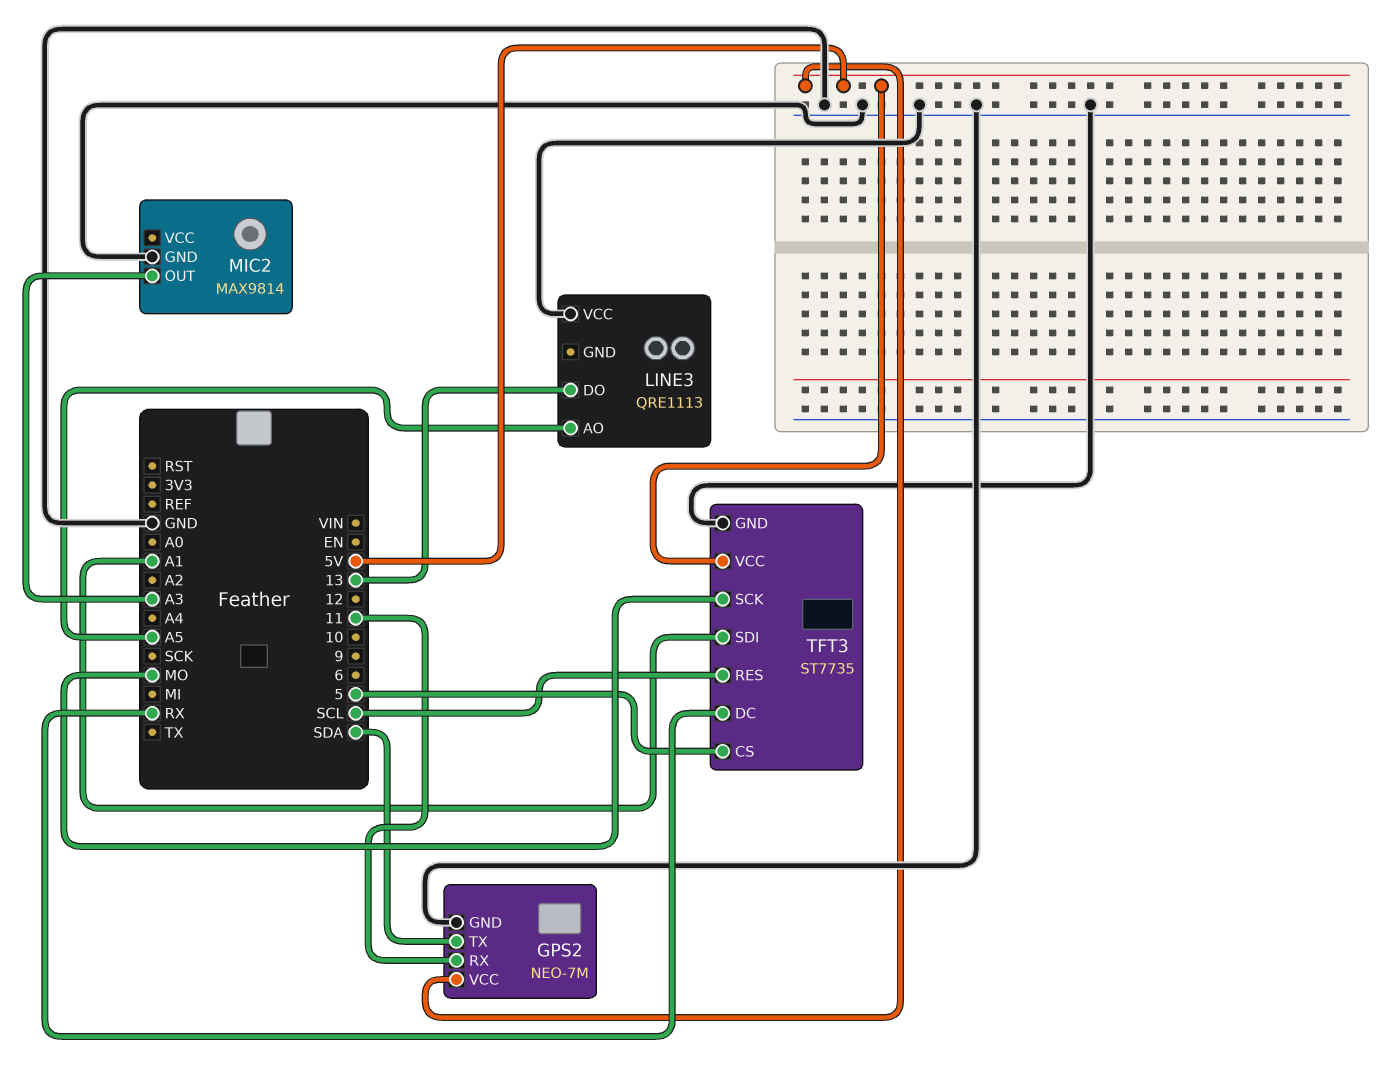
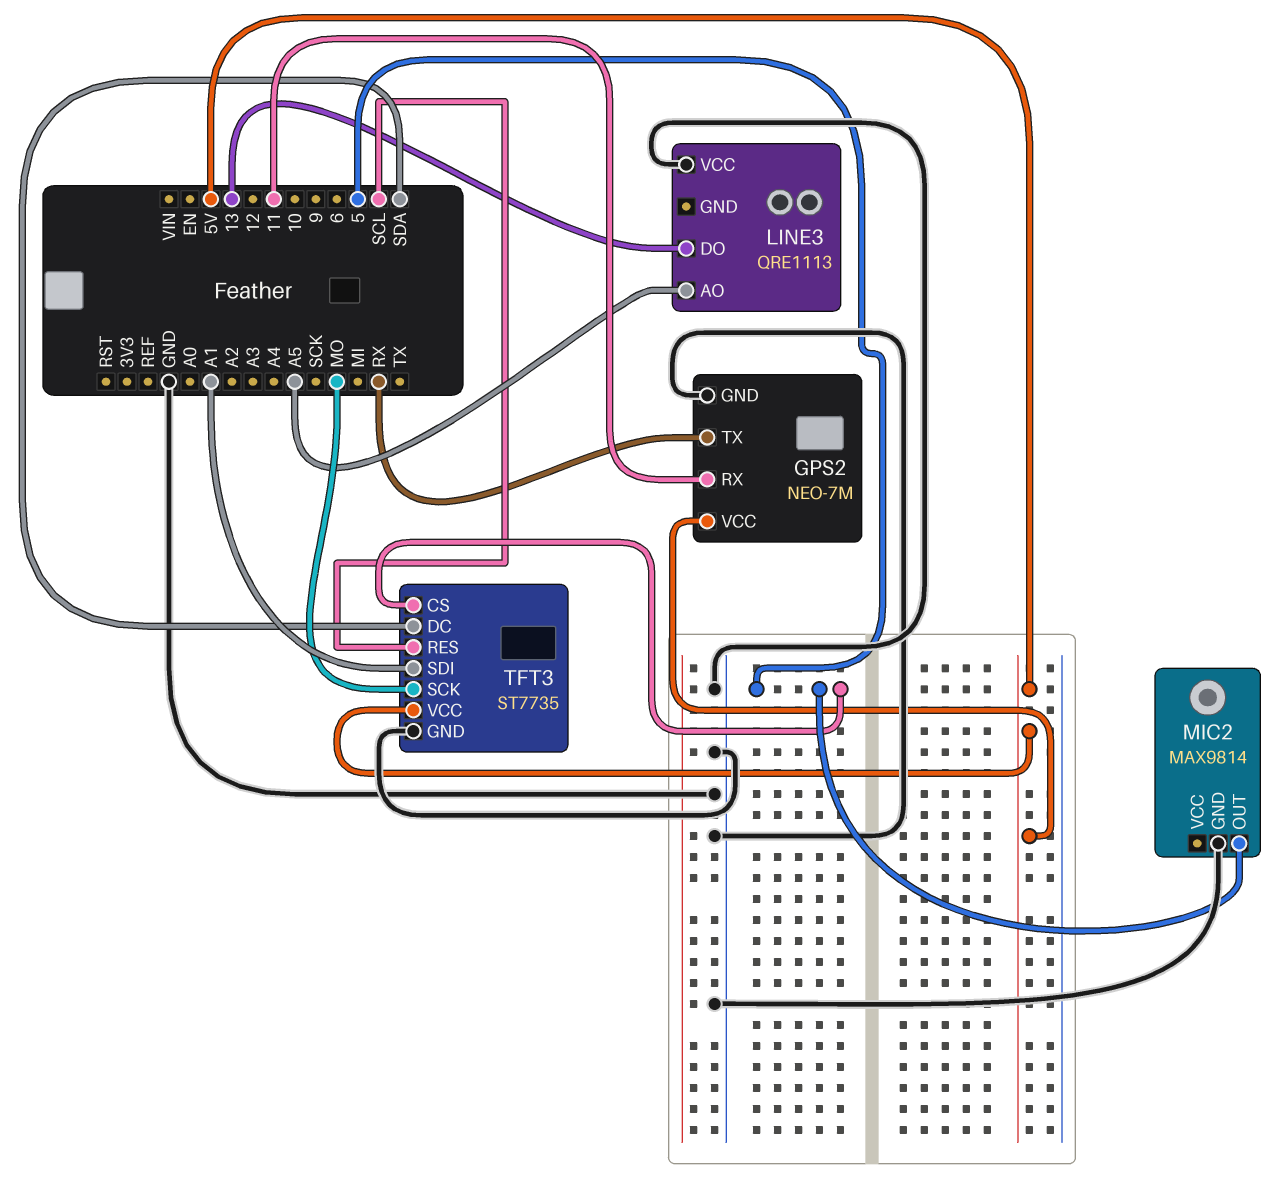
GPS2 pin TX: SDA -> RX
MIC2 pin OUT: A3 -> 5
TFT3 pin DC: RX -> SDA

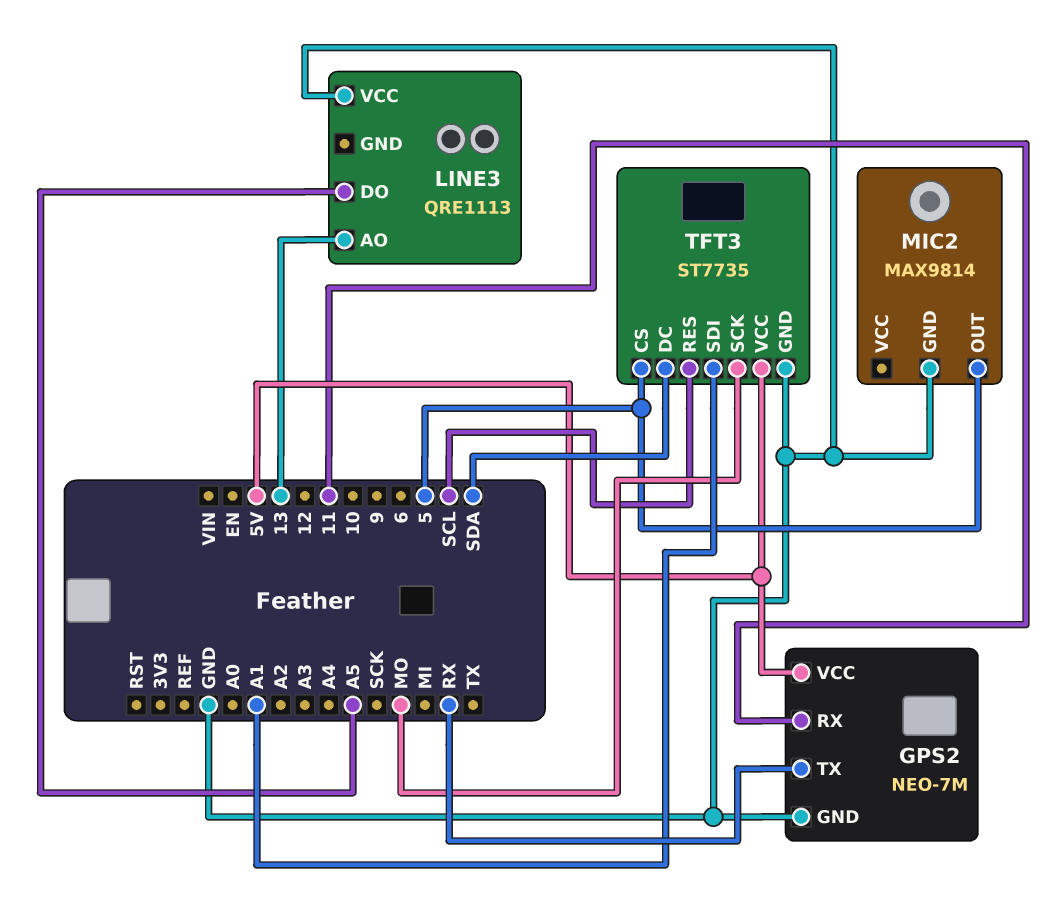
LINE3 pin AO: A5 -> 13
LINE3 pin DO: 13 -> A5

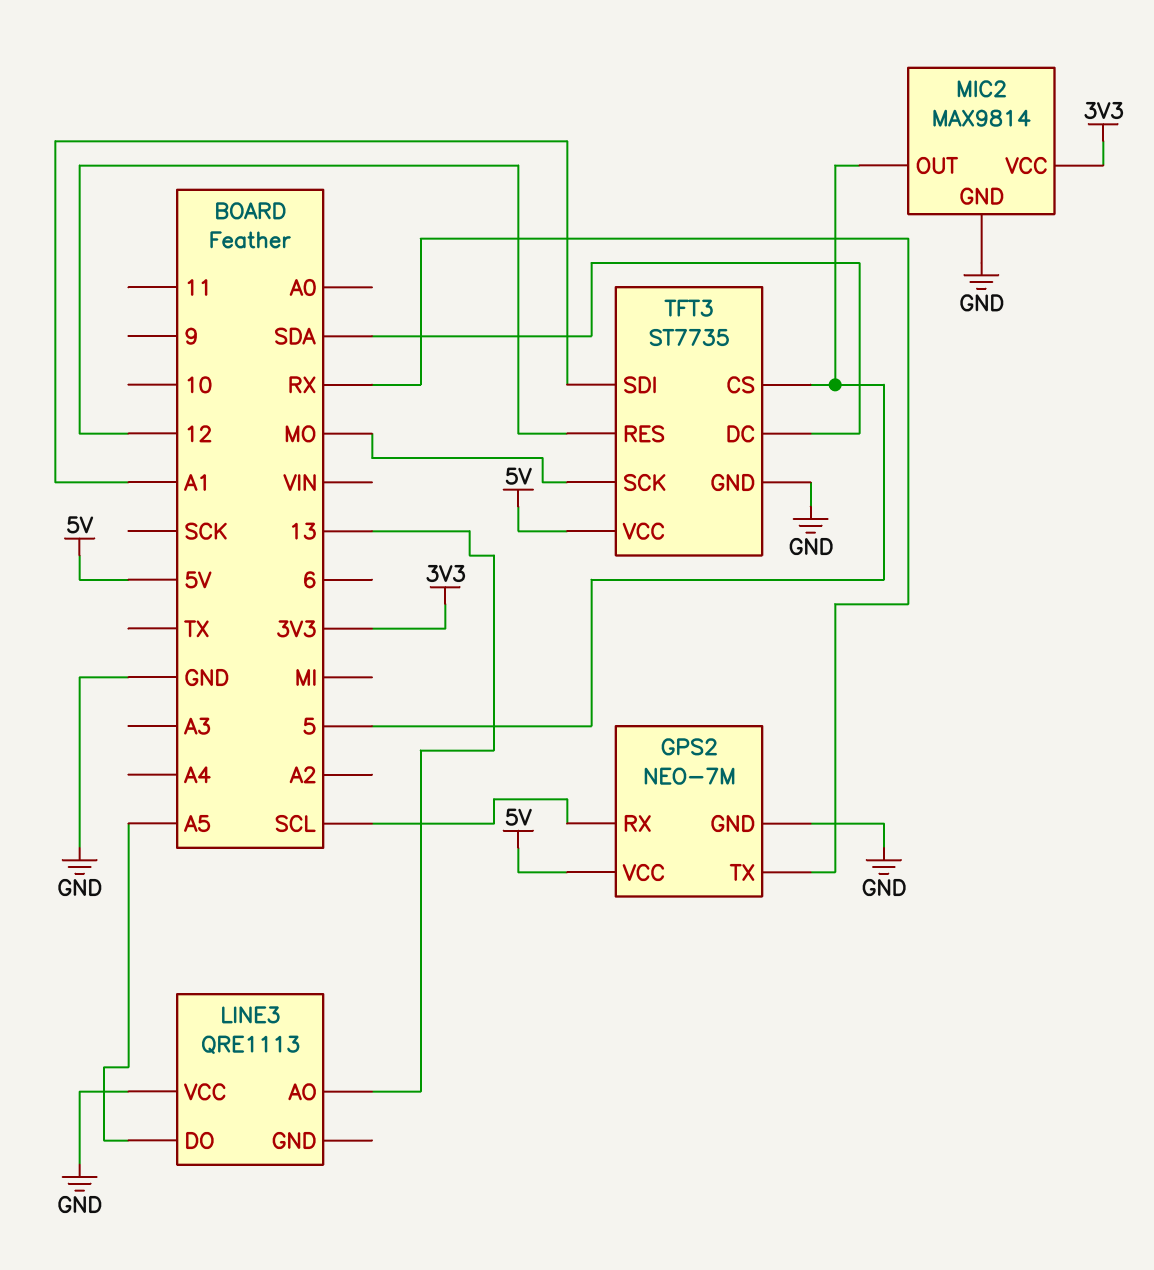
GPS2 pin RX: 11 -> SCL
MIC2 pin VCC: none -> 3V3
TFT3 pin RES: SCL -> 12

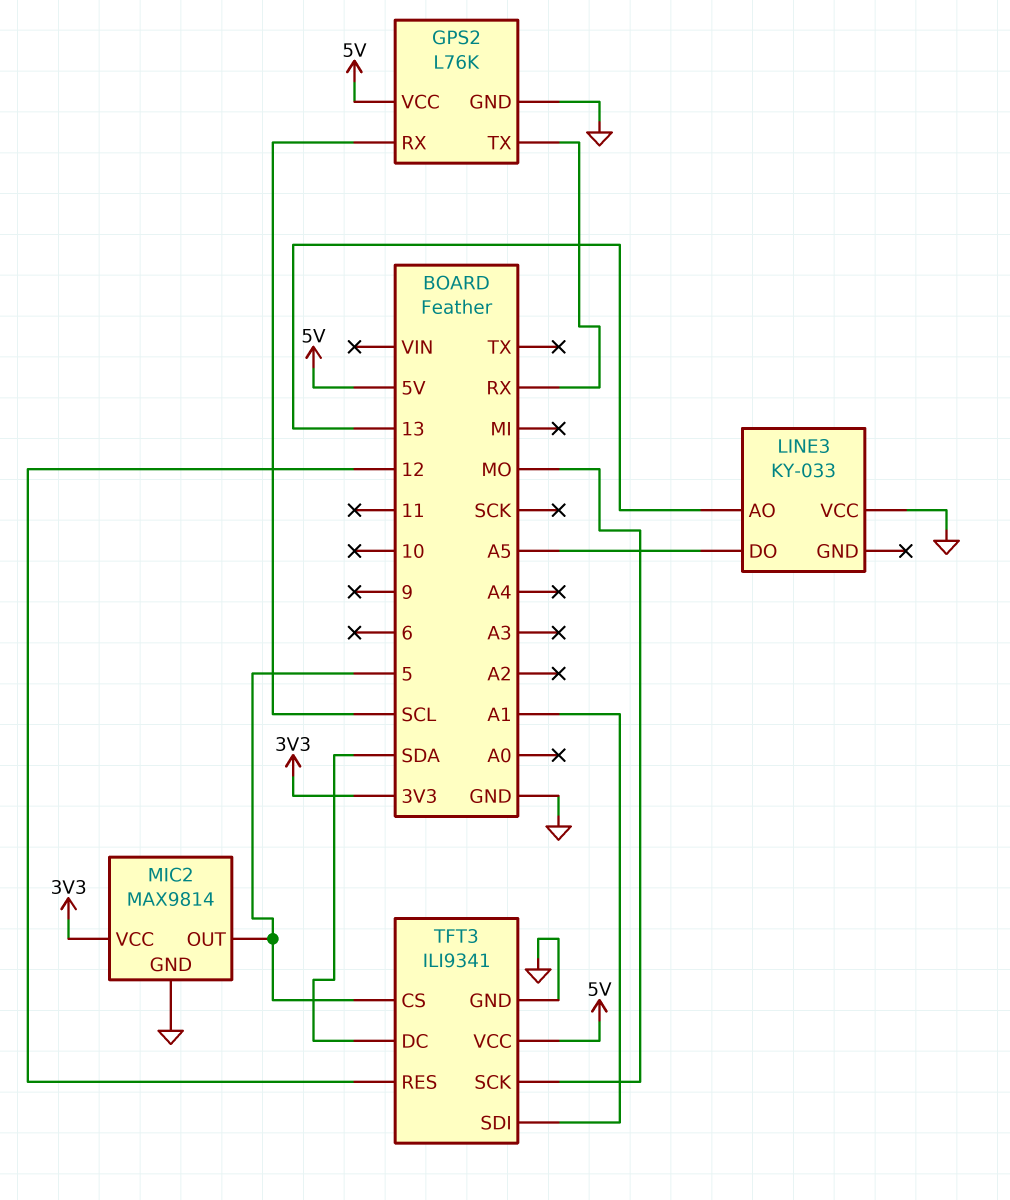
GPS2: NEO-7M -> L76K
LINE3: QRE1113 -> KY-033
TFT3: ST7735 -> ILI9341

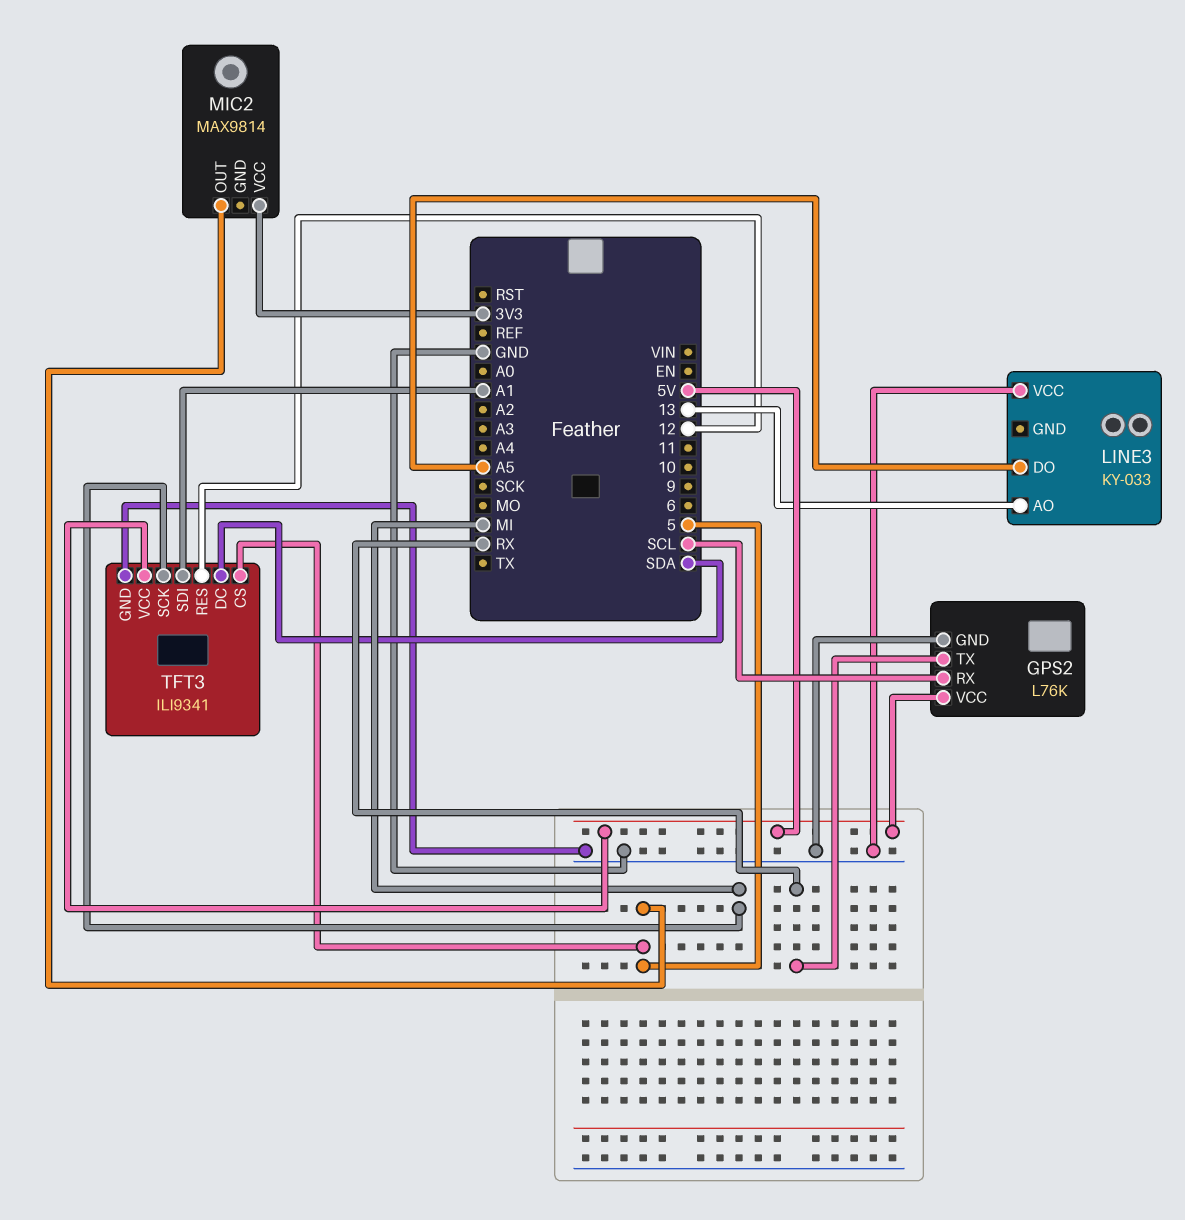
MIC2 pin GND: GND -> none
TFT3 pin SCK: MO -> MI

